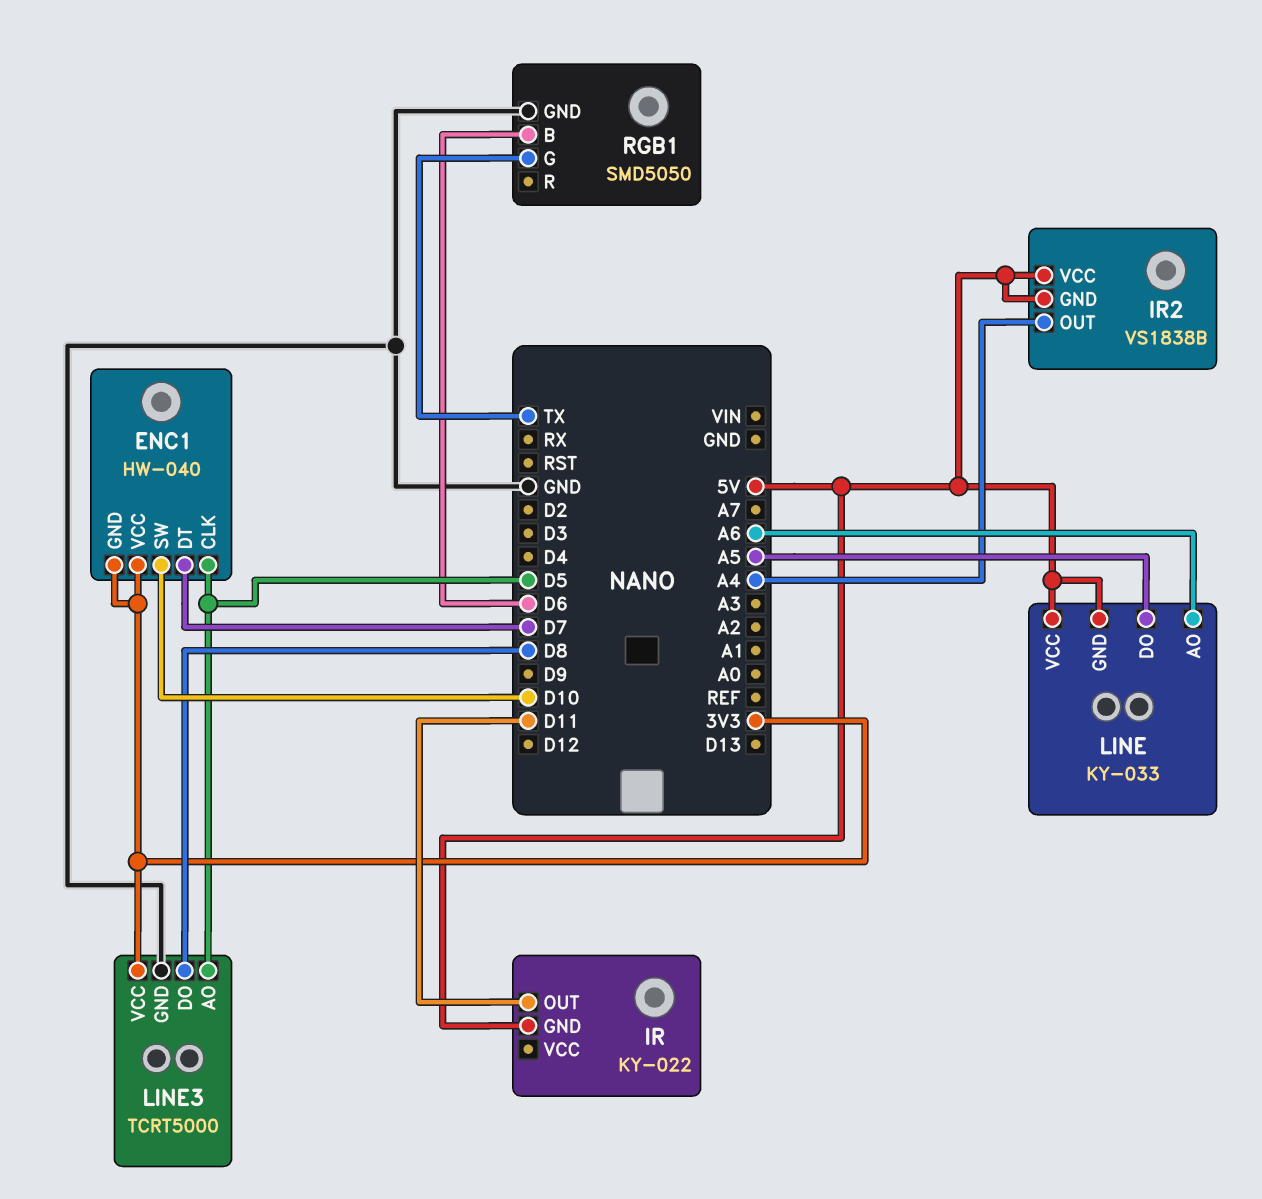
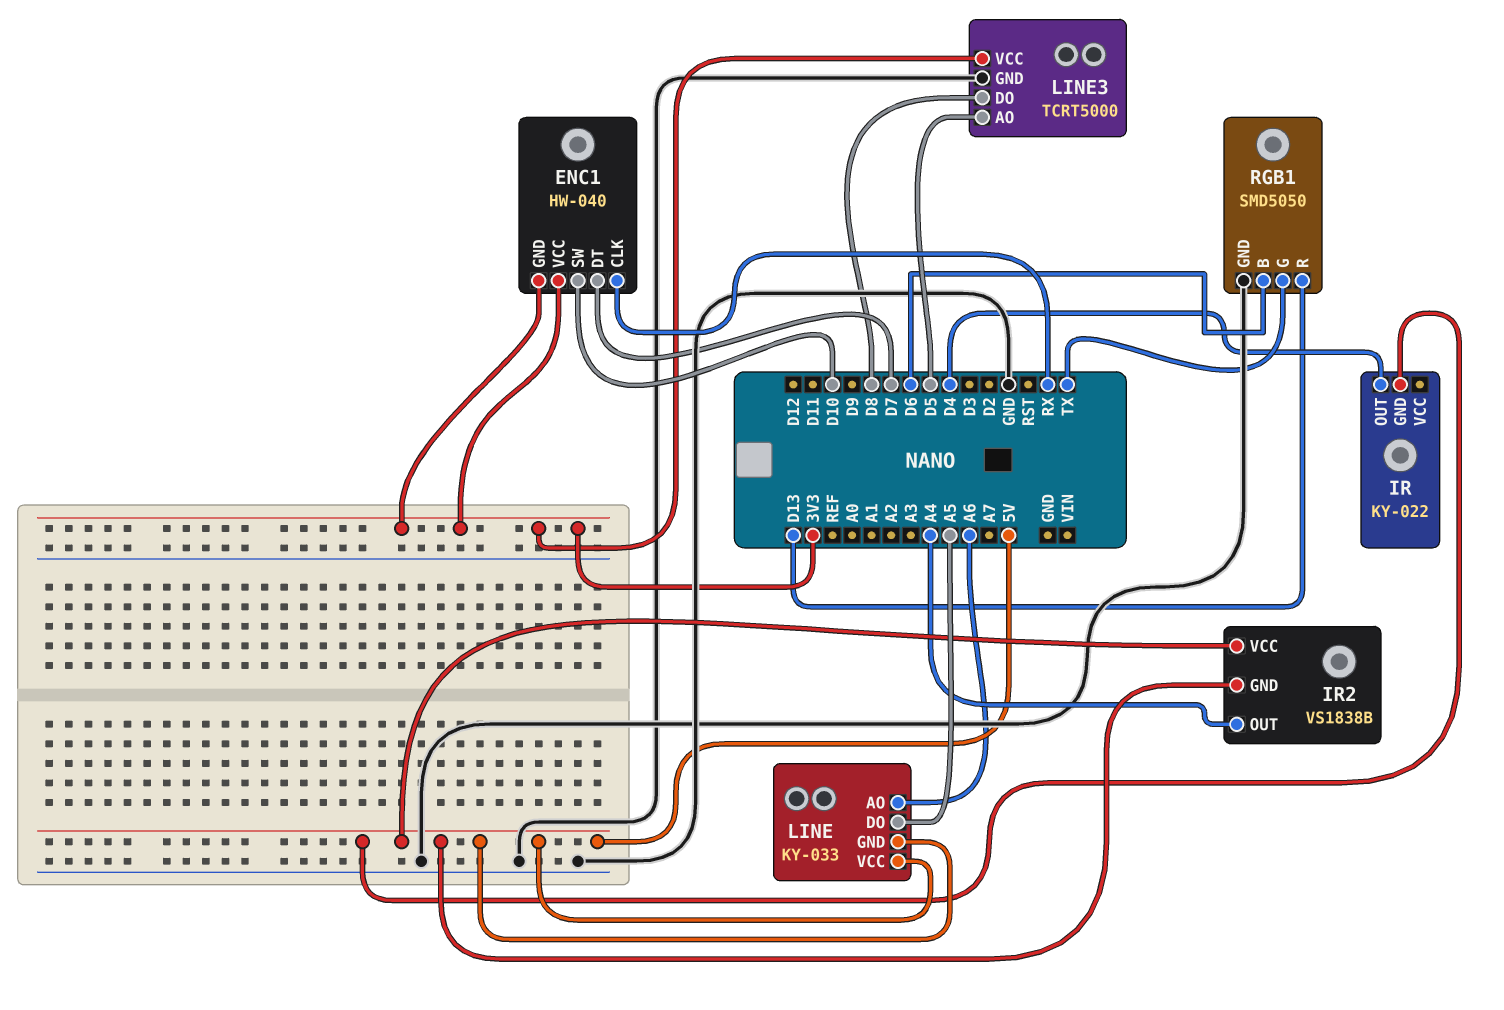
ENC1 pin CLK: D5 -> RX
IR pin OUT: D11 -> D4
RGB1 pin R: none -> D13

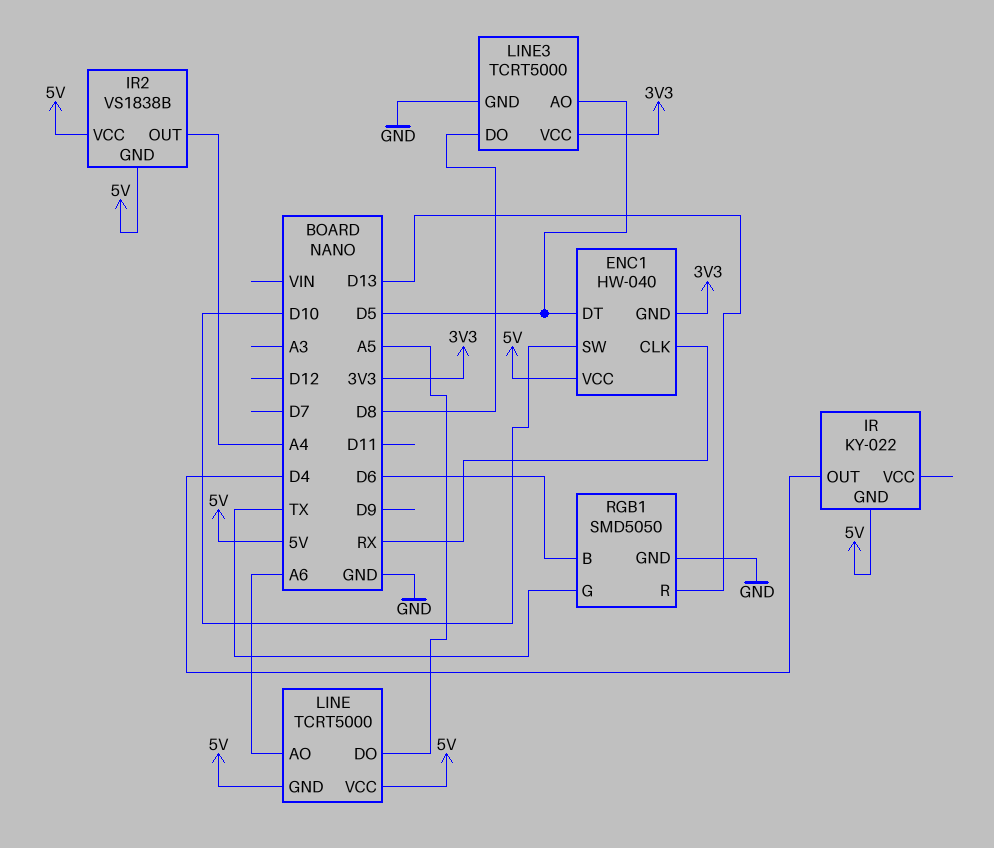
ENC1 pin DT: D7 -> D5
ENC1 pin VCC: 3V3 -> 5V
LINE: KY-033 -> TCRT5000

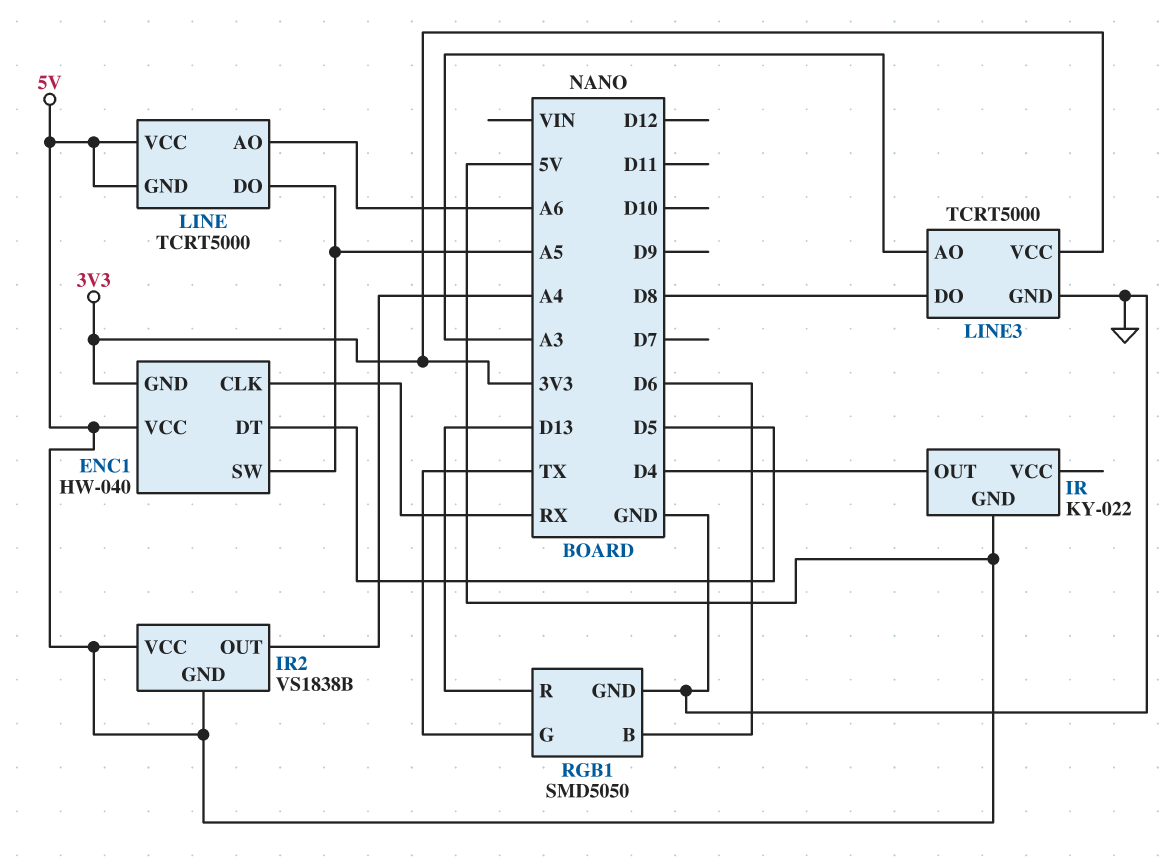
ENC1 pin SW: D10 -> A5
LINE3 pin AO: D5 -> A3

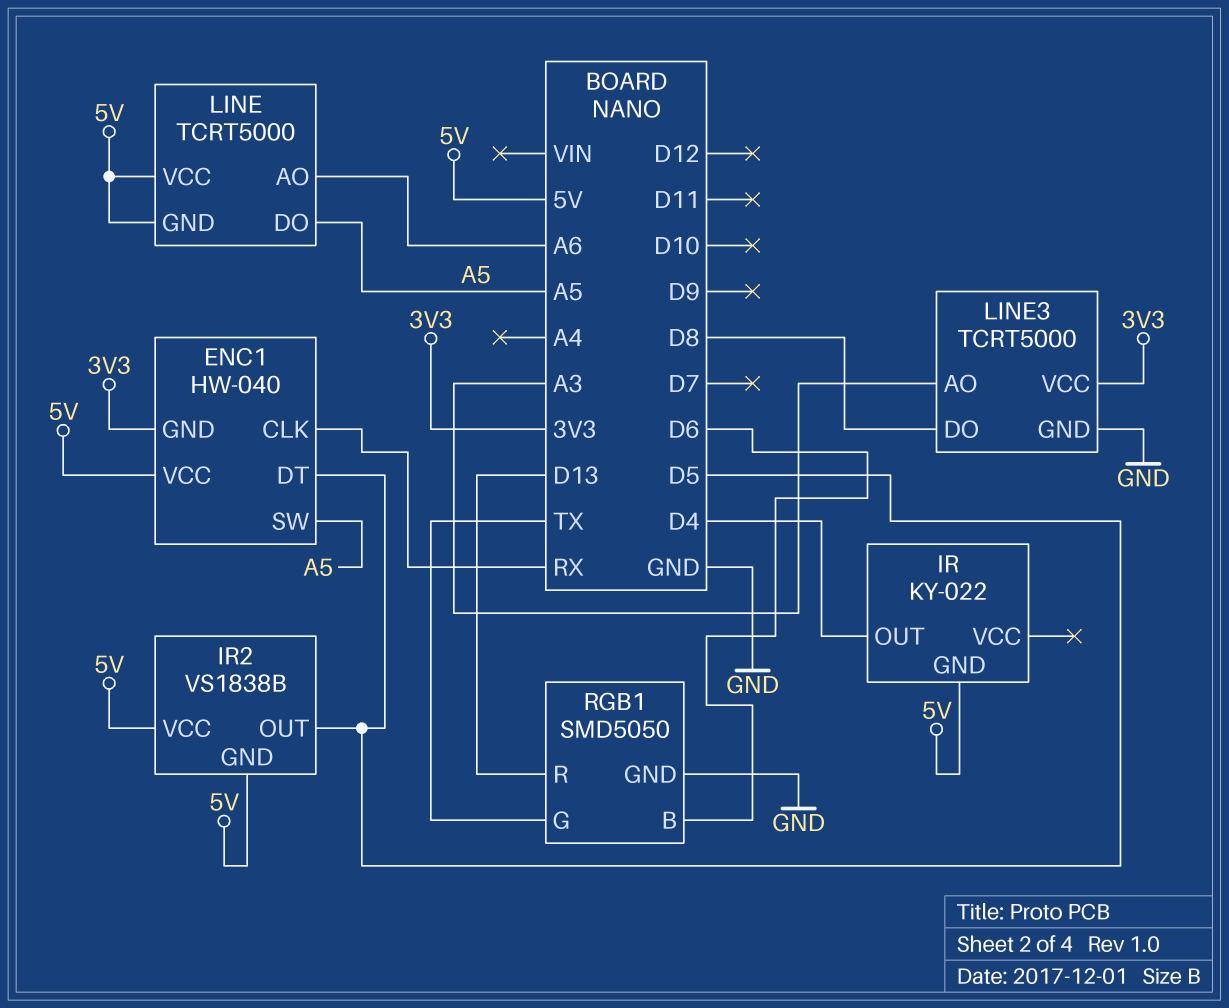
IR2 pin OUT: A4 -> D5

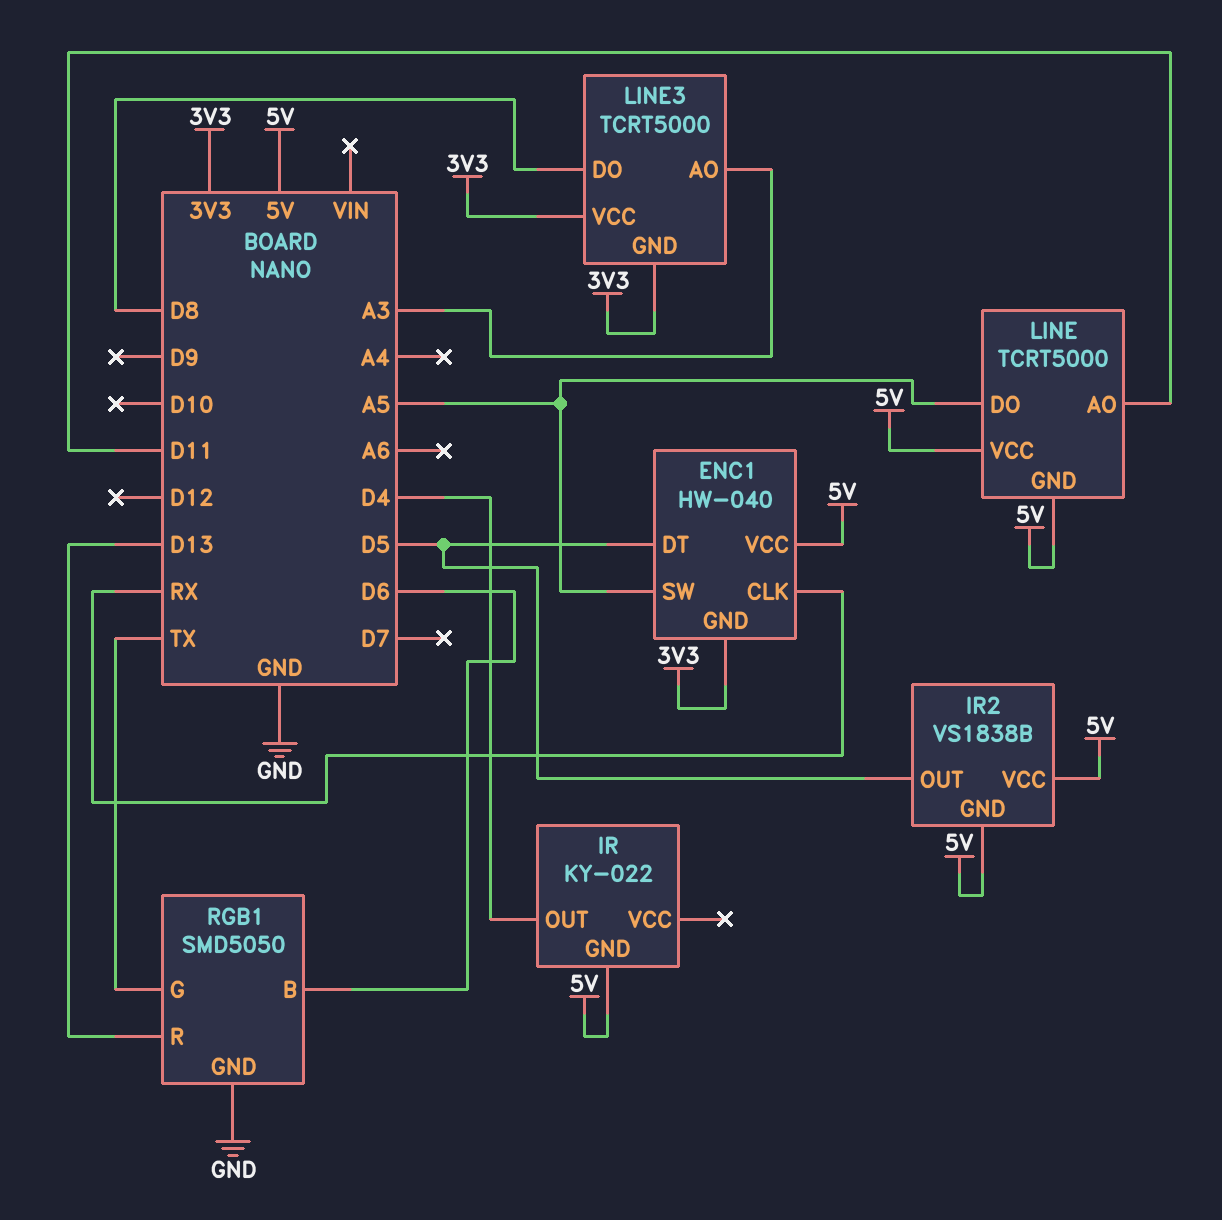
LINE pin AO: A6 -> D11
LINE3 pin GND: GND -> 3V3

